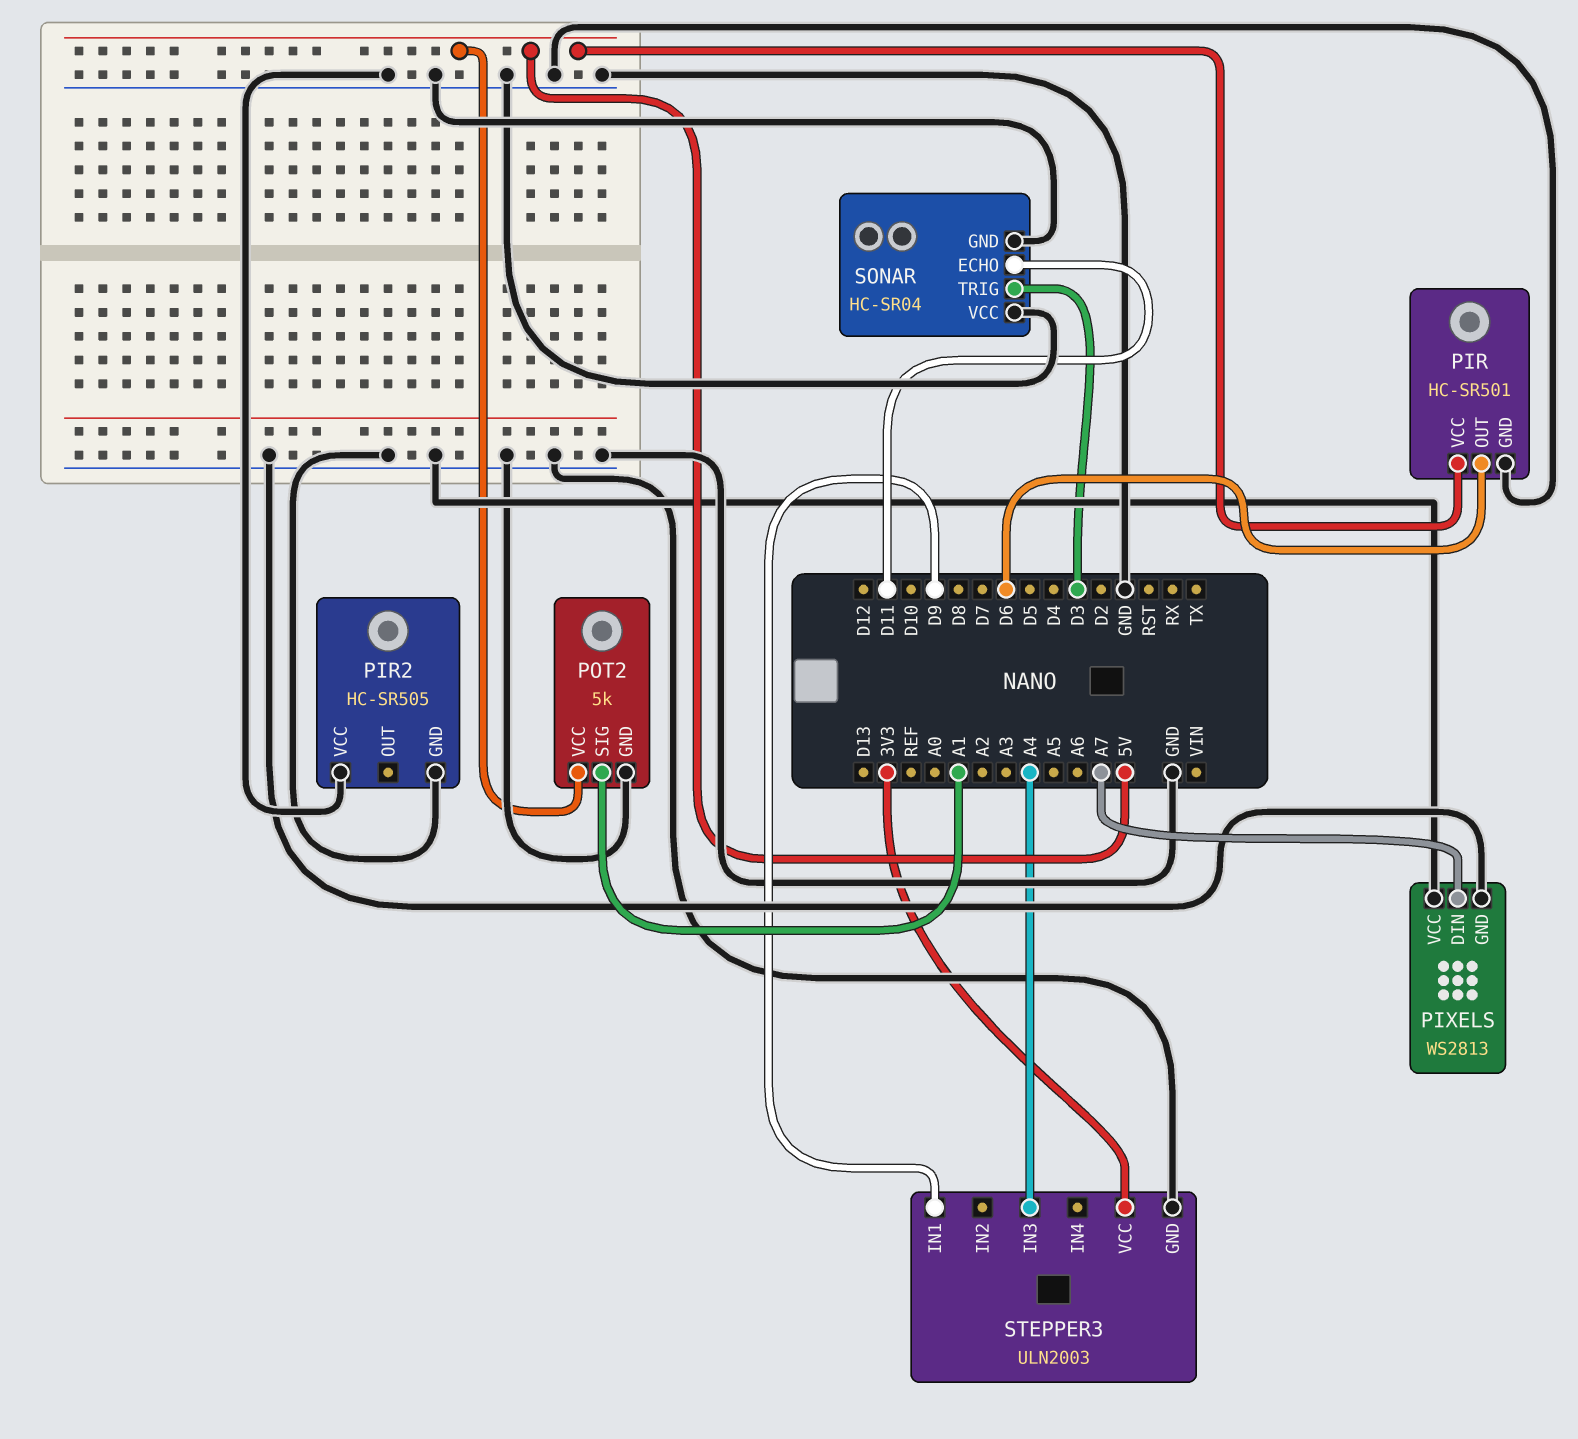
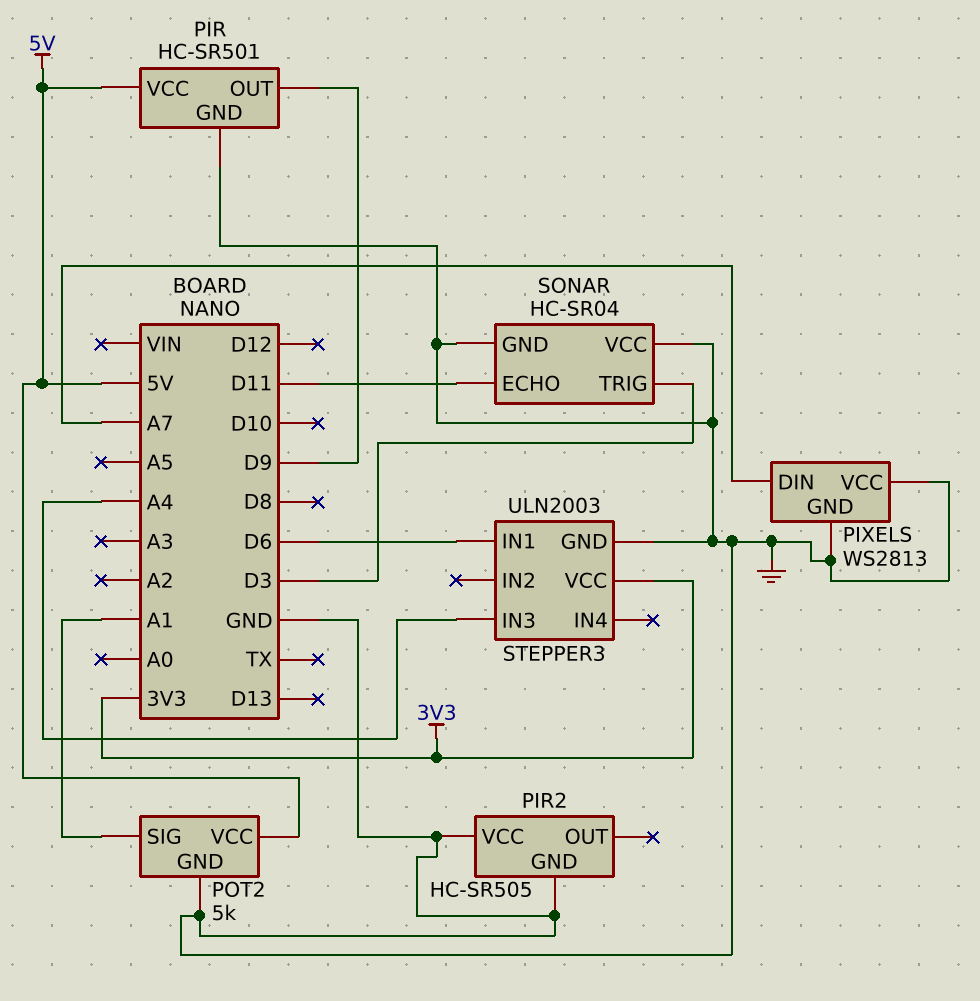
PIR pin OUT: D6 -> D9
STEPPER3 pin IN1: D9 -> D6

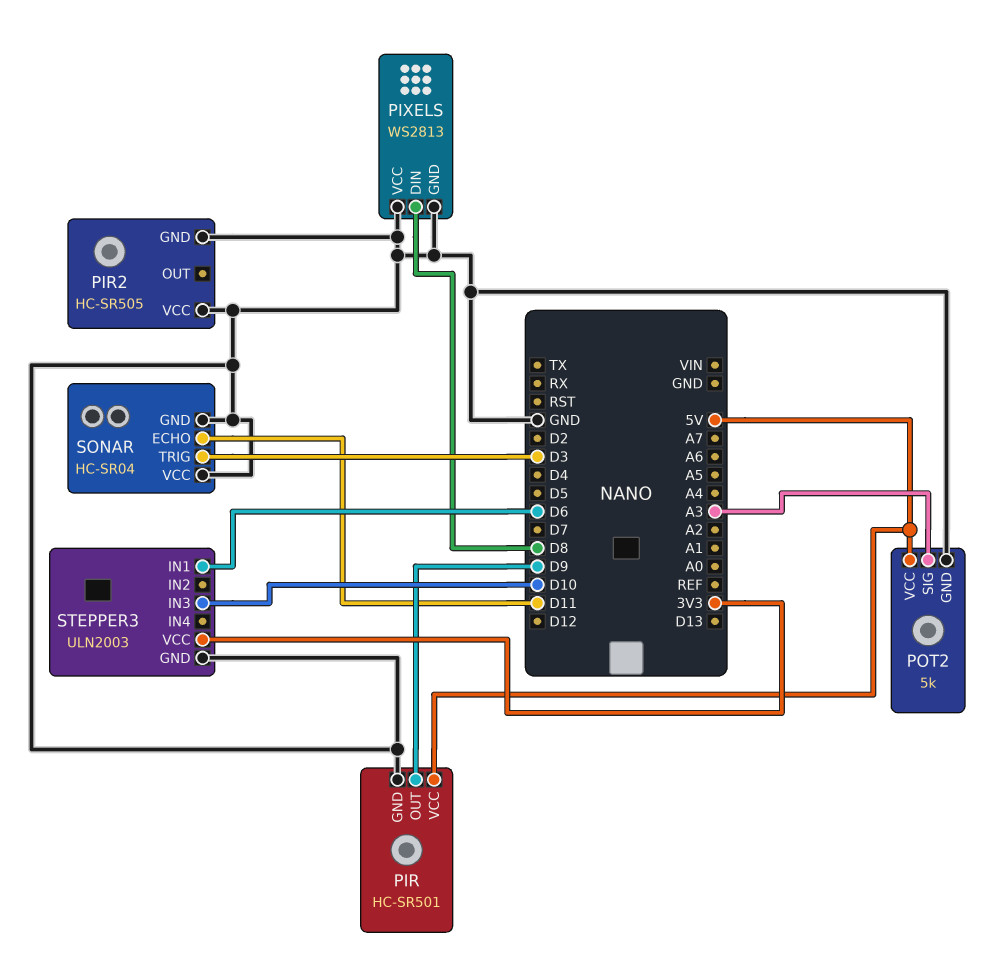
PIXELS pin DIN: A7 -> D8
POT2 pin SIG: A1 -> A3
STEPPER3 pin IN3: A4 -> D10

